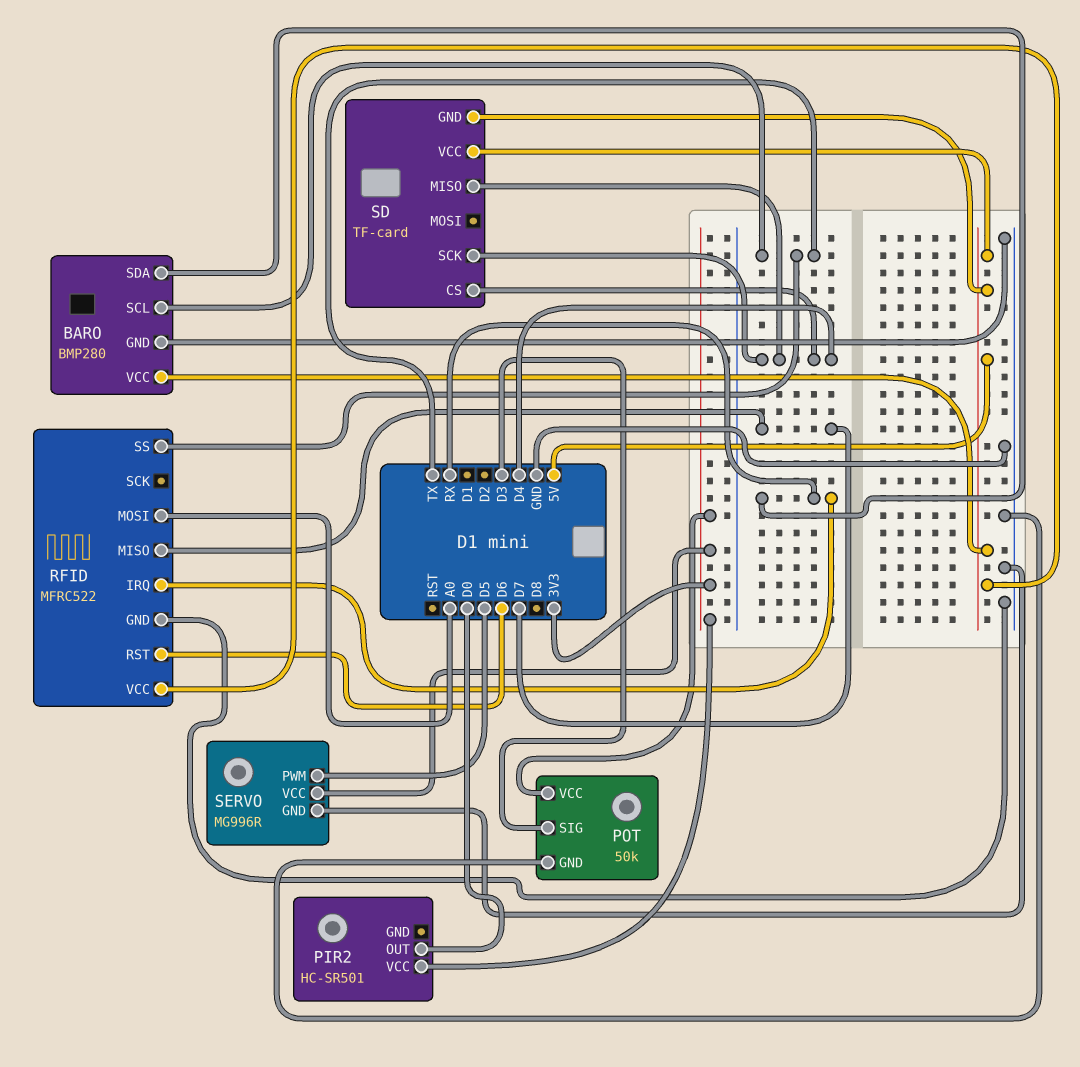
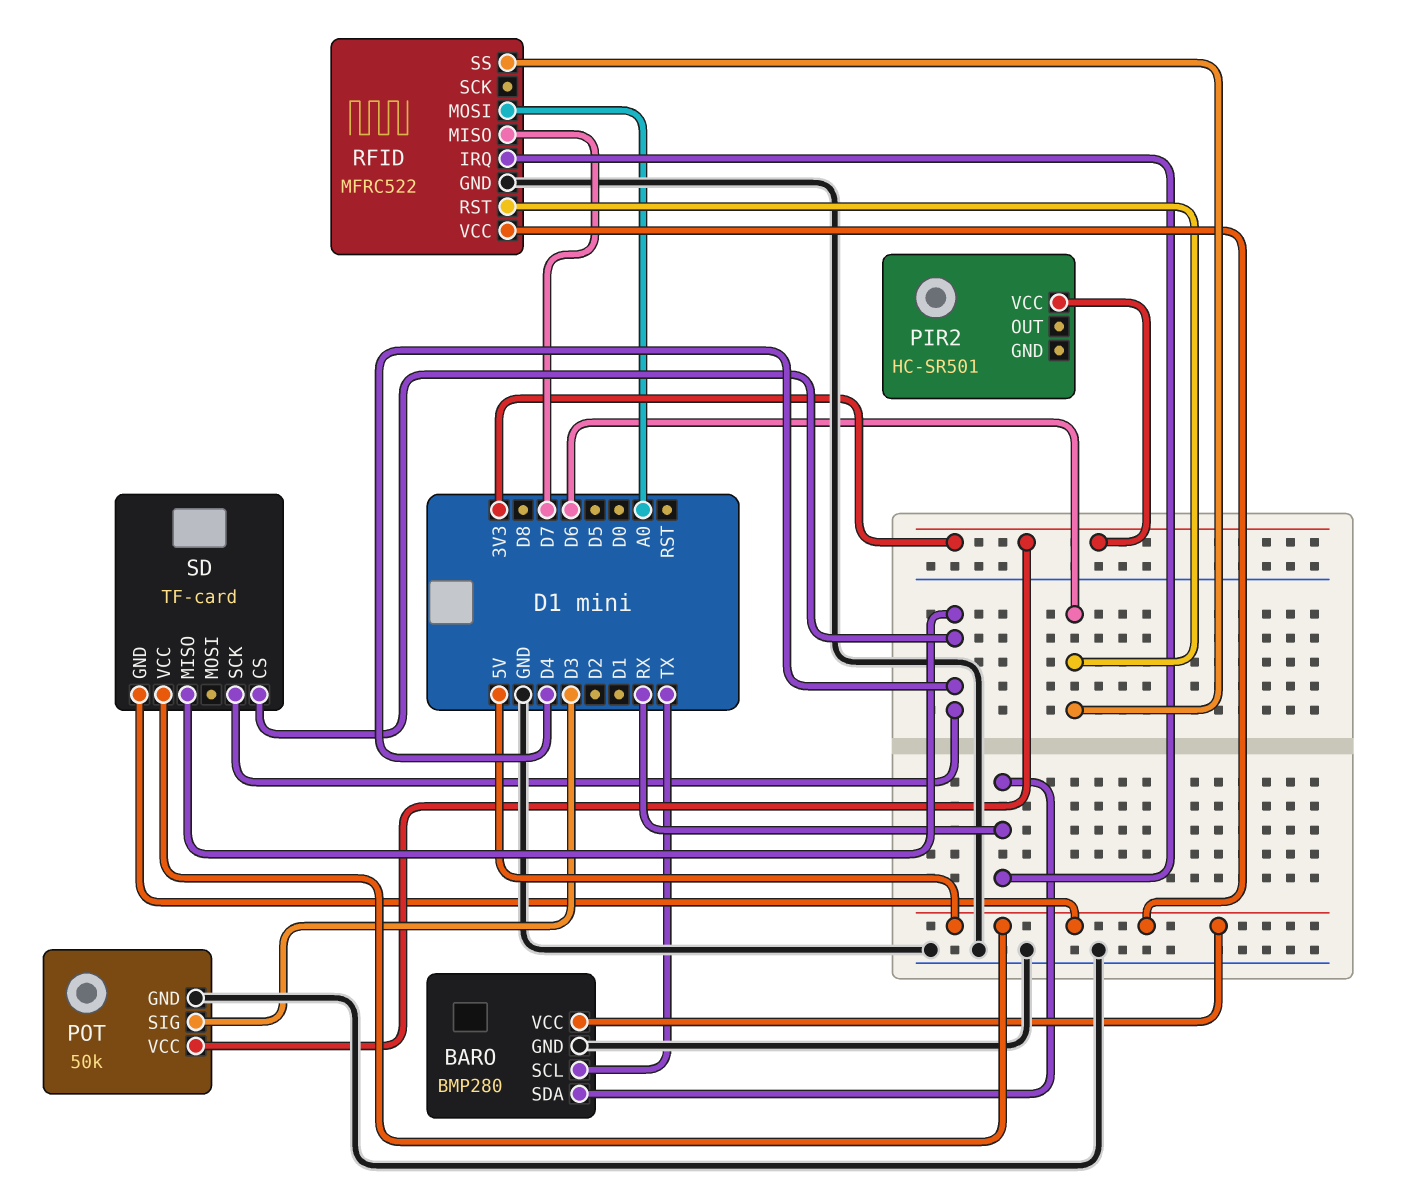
PIR2 pin OUT: D0 -> none
RFID pin SS: TX -> D6
SERVO: MG996R -> none
SERVO pin GND: GND -> none
SERVO pin PWM: D5 -> none
SERVO pin VCC: 3V3 -> none

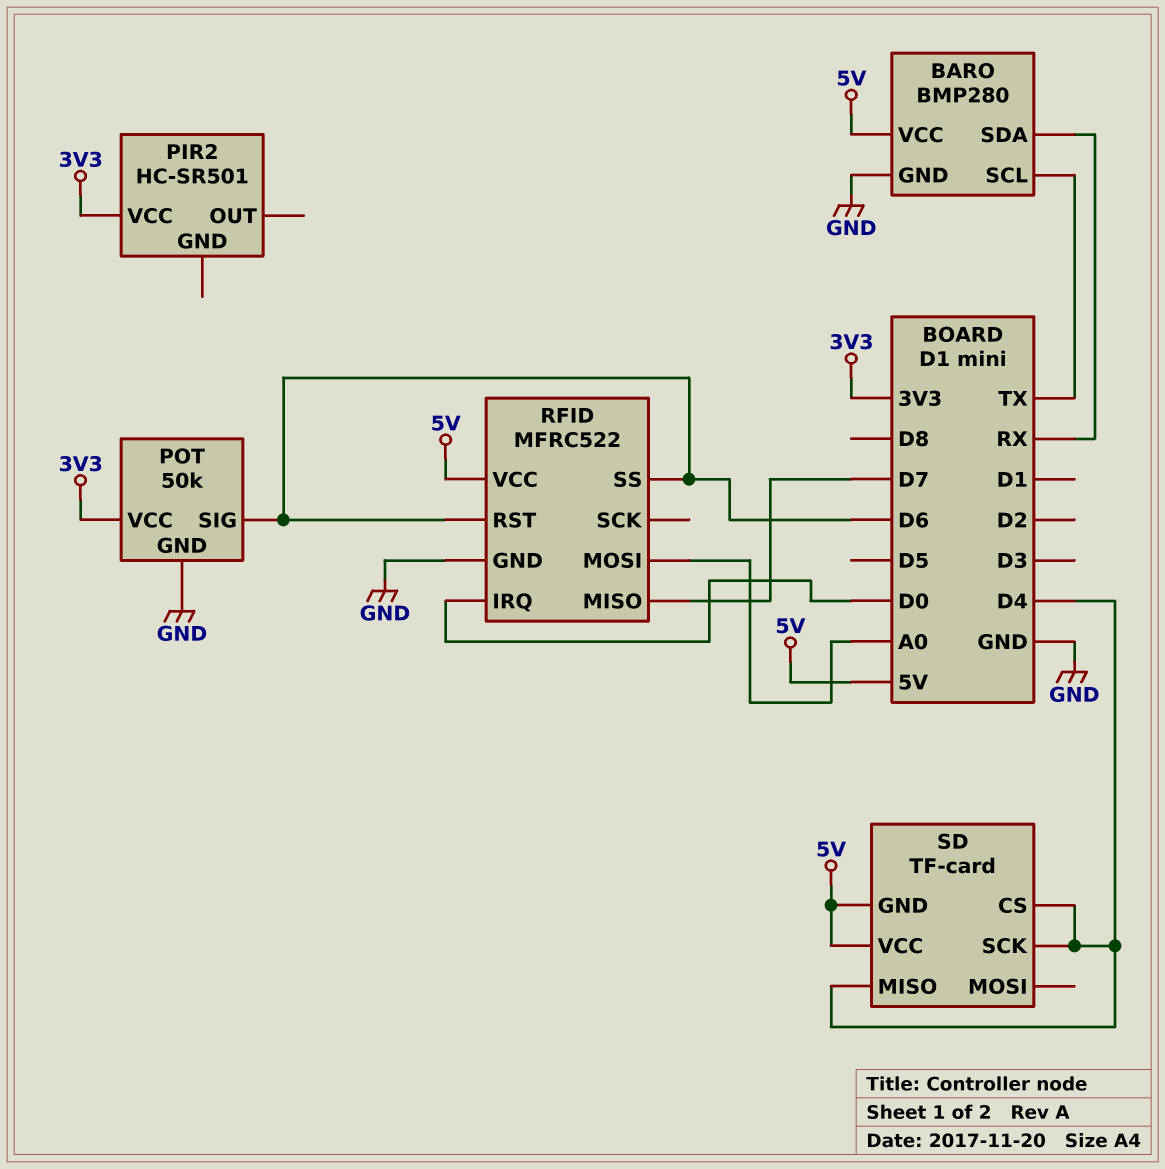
POT pin SIG: D3 -> D6
RFID pin IRQ: RX -> D0

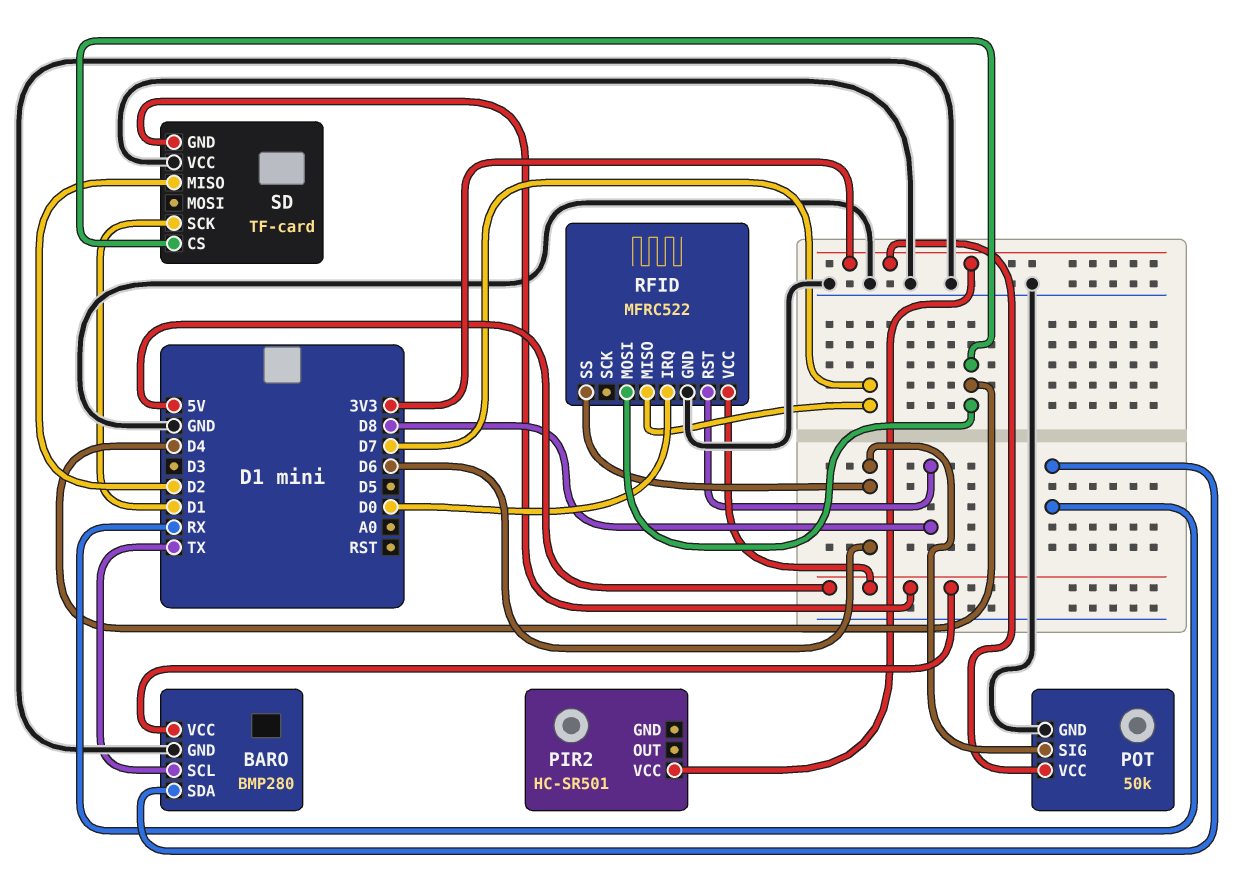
RFID pin MOSI: A0 -> D4
RFID pin RST: D6 -> D8
SD pin MISO: D4 -> D2
SD pin SCK: D4 -> D1
SD pin VCC: 5V -> GND

